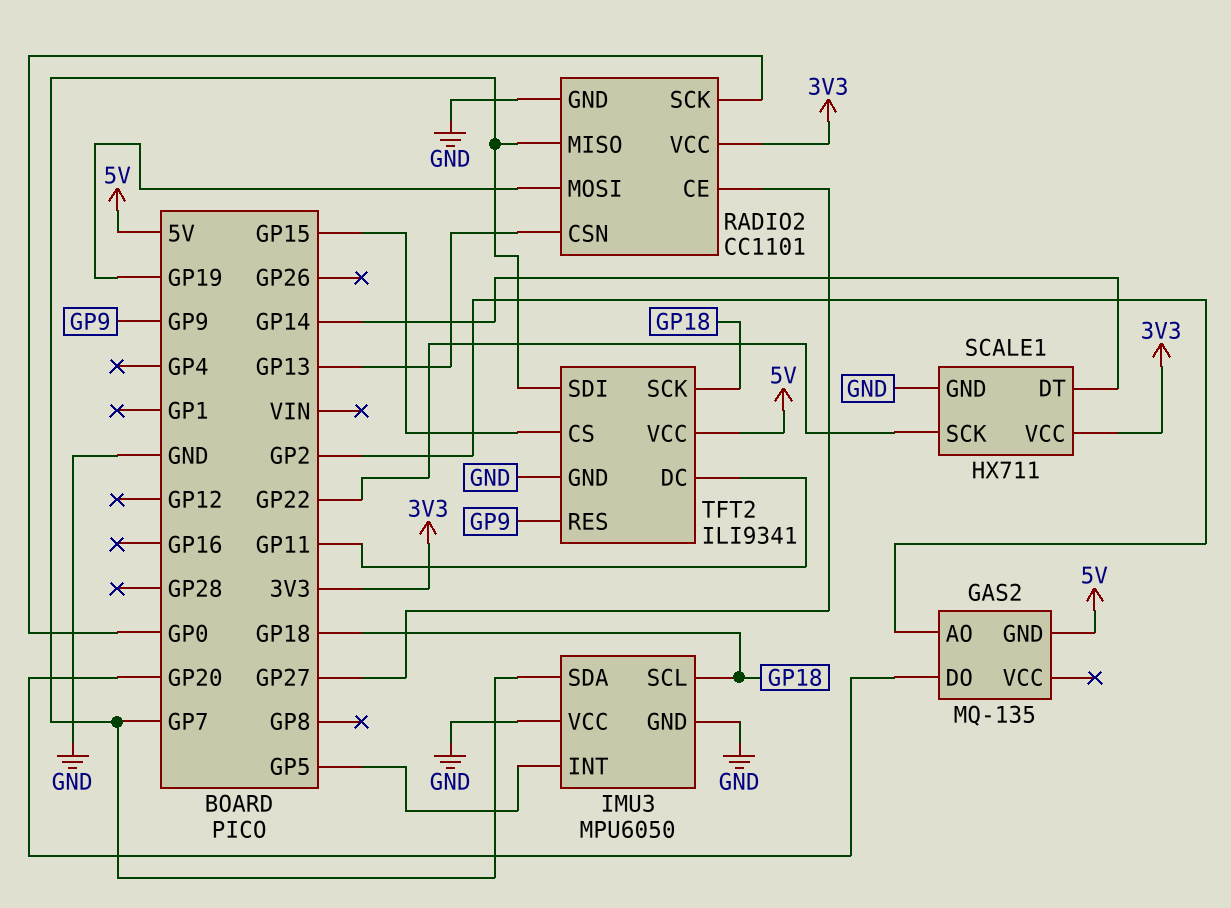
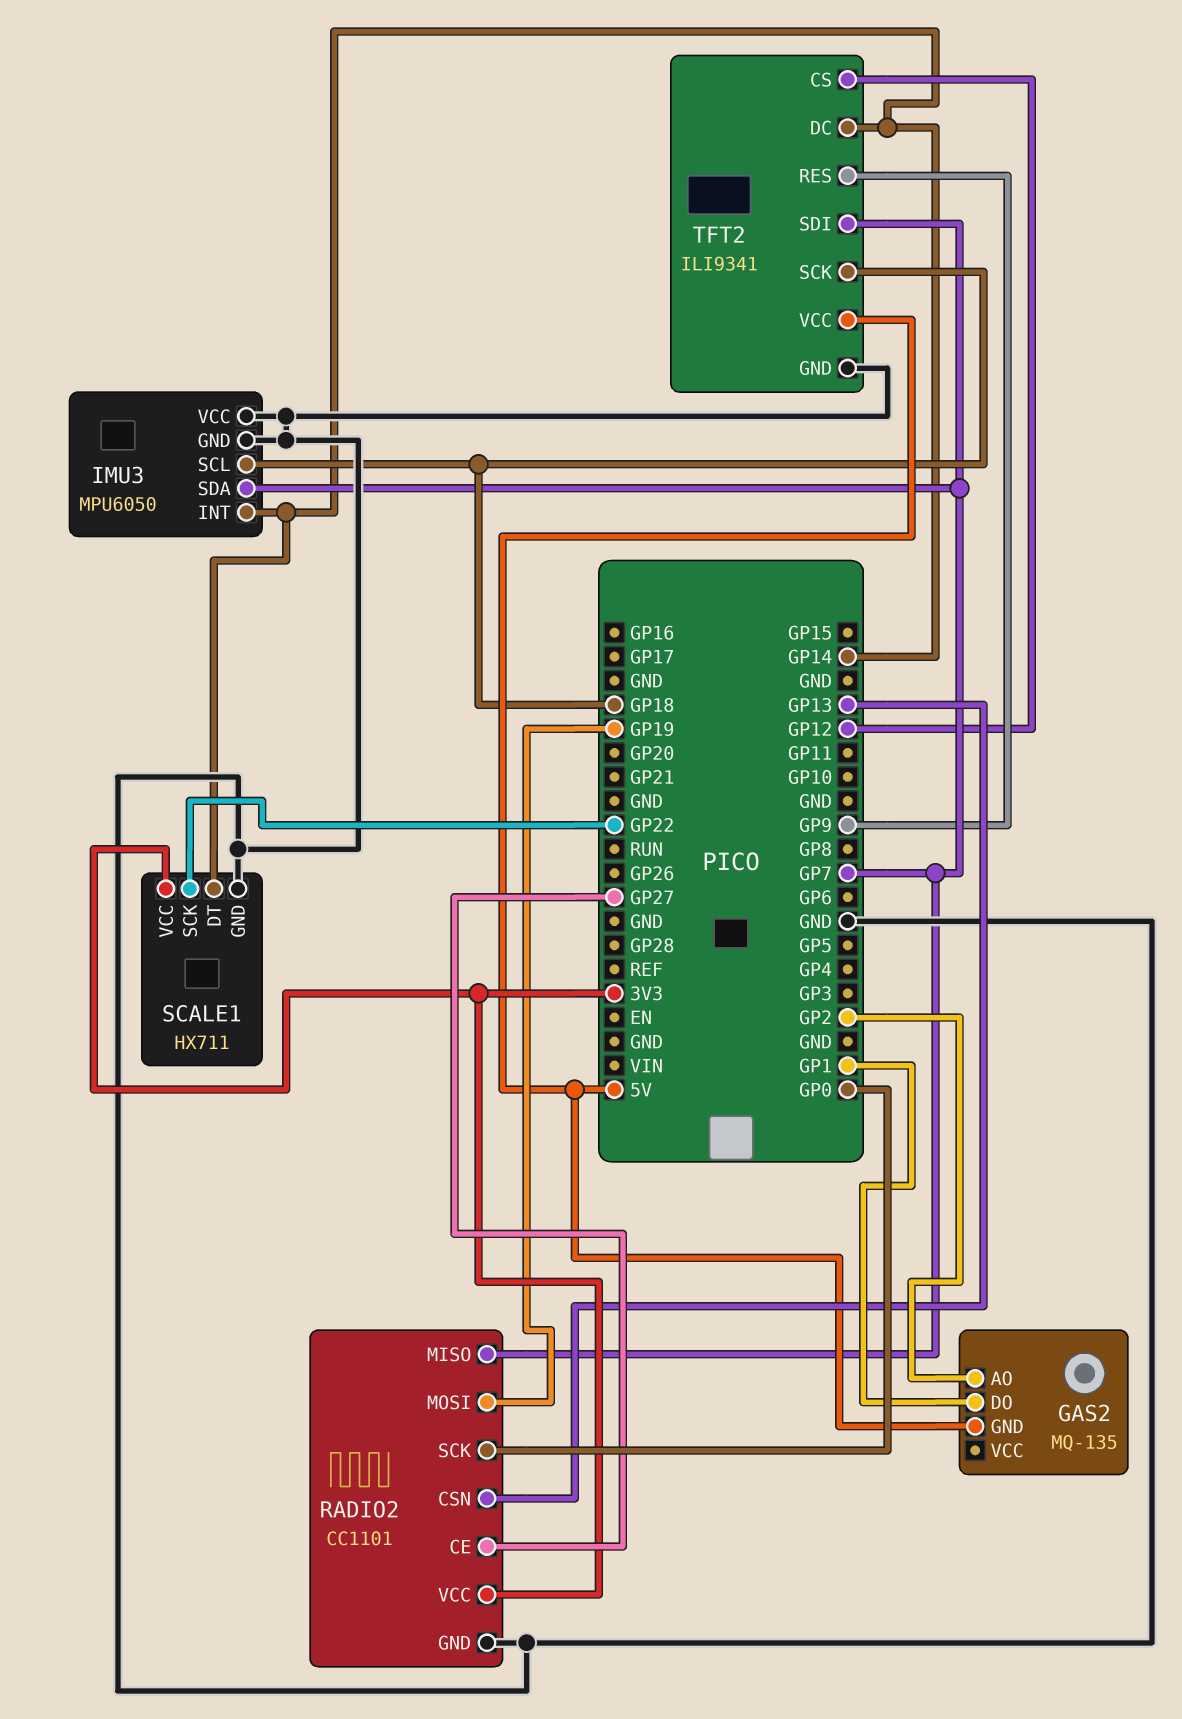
GAS2 pin DO: GP20 -> GP1
IMU3 pin INT: GP5 -> GP14
TFT2 pin CS: GP15 -> GP12
TFT2 pin DC: GP11 -> GP14

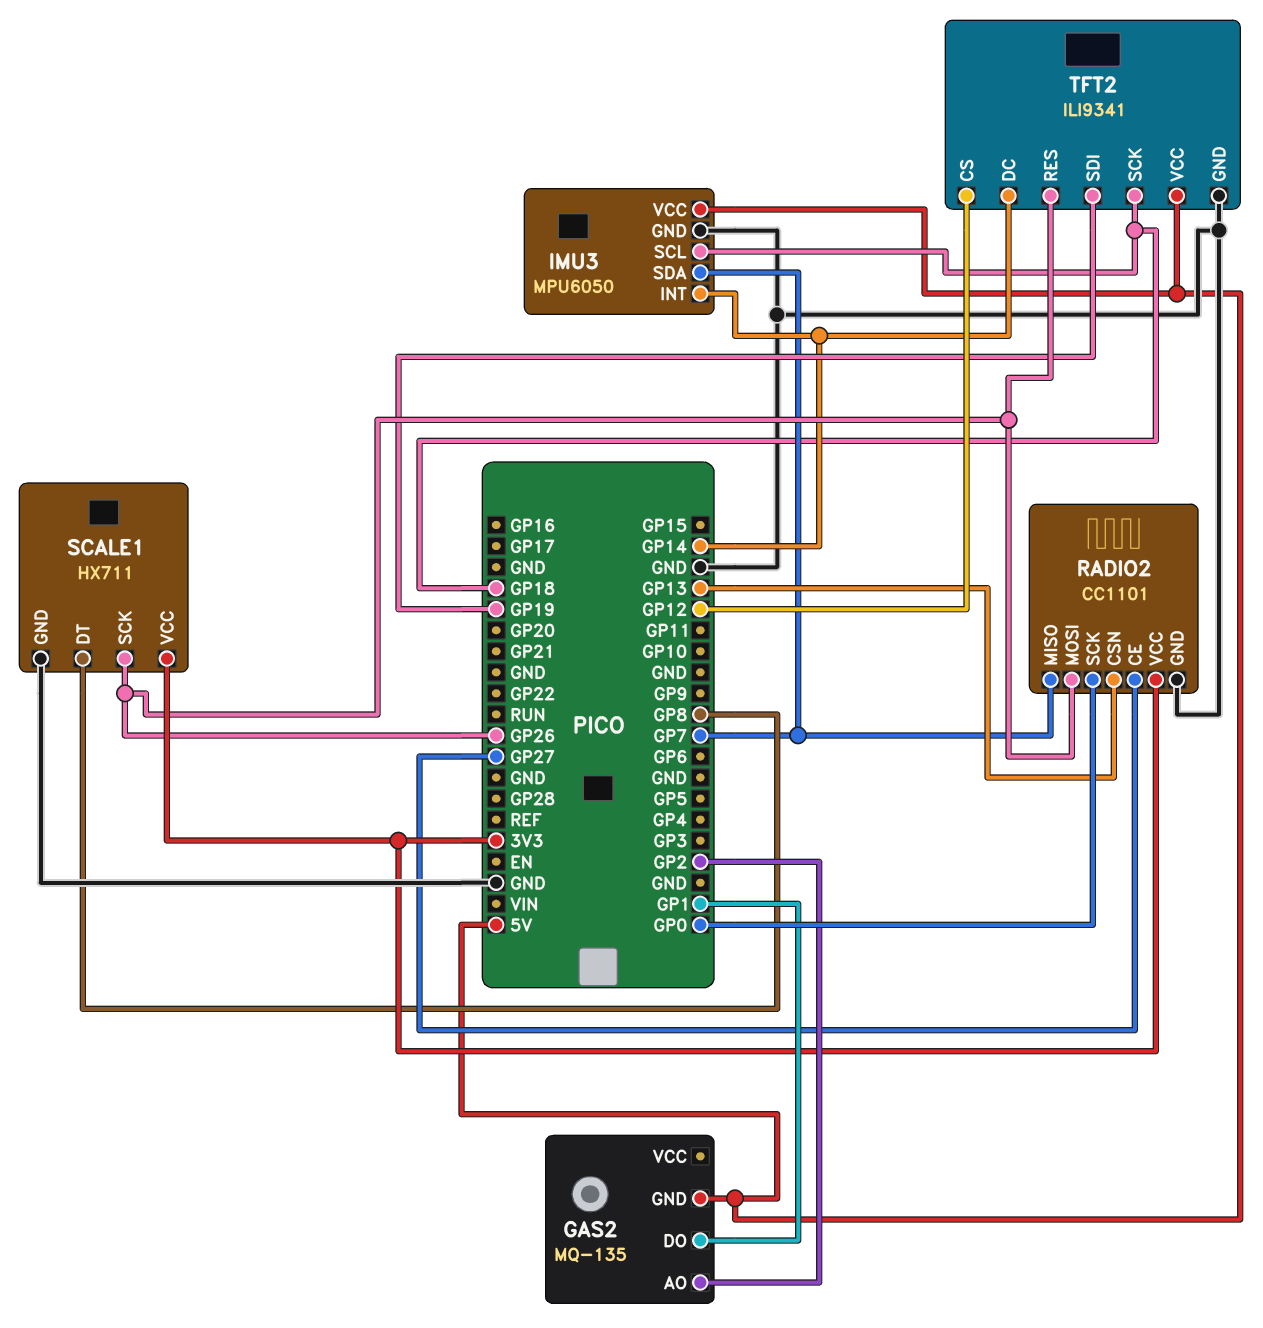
IMU3 pin VCC: GND -> 5V
RADIO2 pin MOSI: GP19 -> GP26
SCALE1 pin DT: GP14 -> GP8
SCALE1 pin SCK: GP22 -> GP26
TFT2 pin RES: GP9 -> GP26
TFT2 pin SDI: GP7 -> GP19

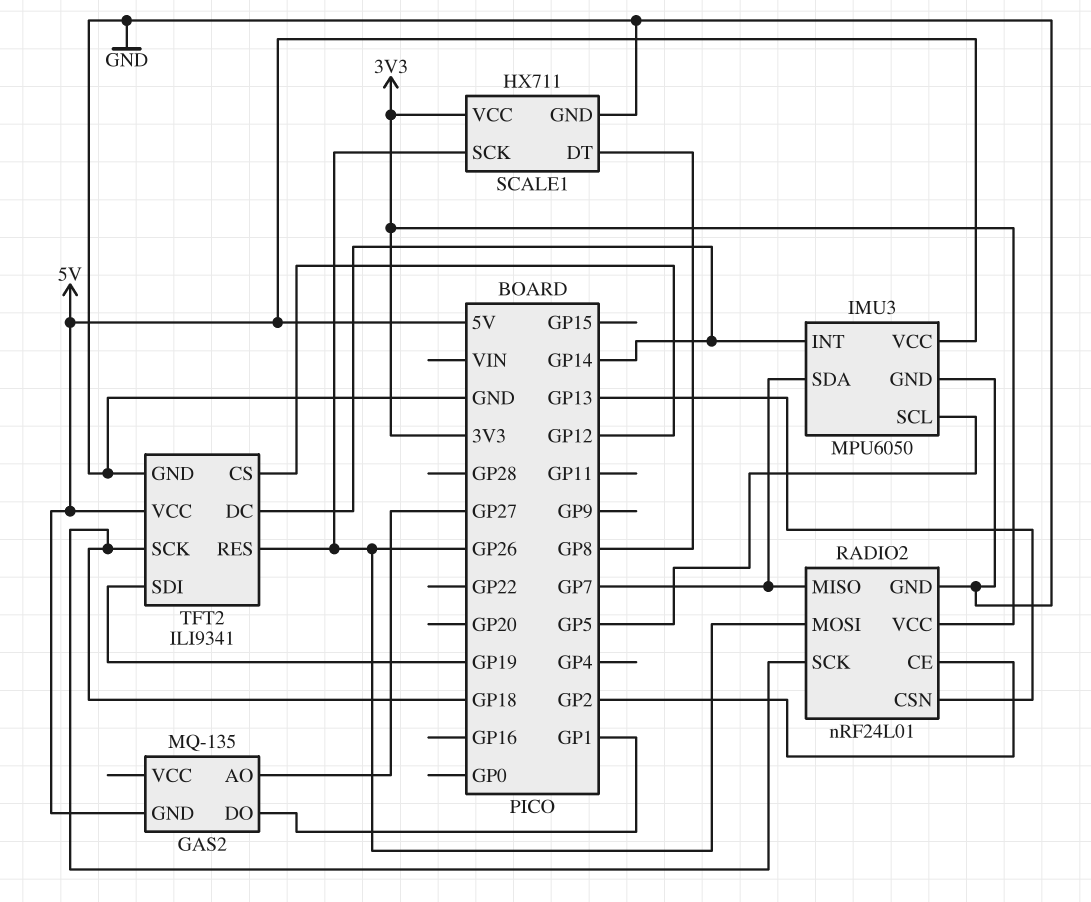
GAS2 pin AO: GP2 -> GP27
IMU3 pin SCL: GP18 -> GP5
RADIO2: CC1101 -> nRF24L01
RADIO2 pin CE: GP27 -> GP2
RADIO2 pin SCK: GP0 -> GP18

